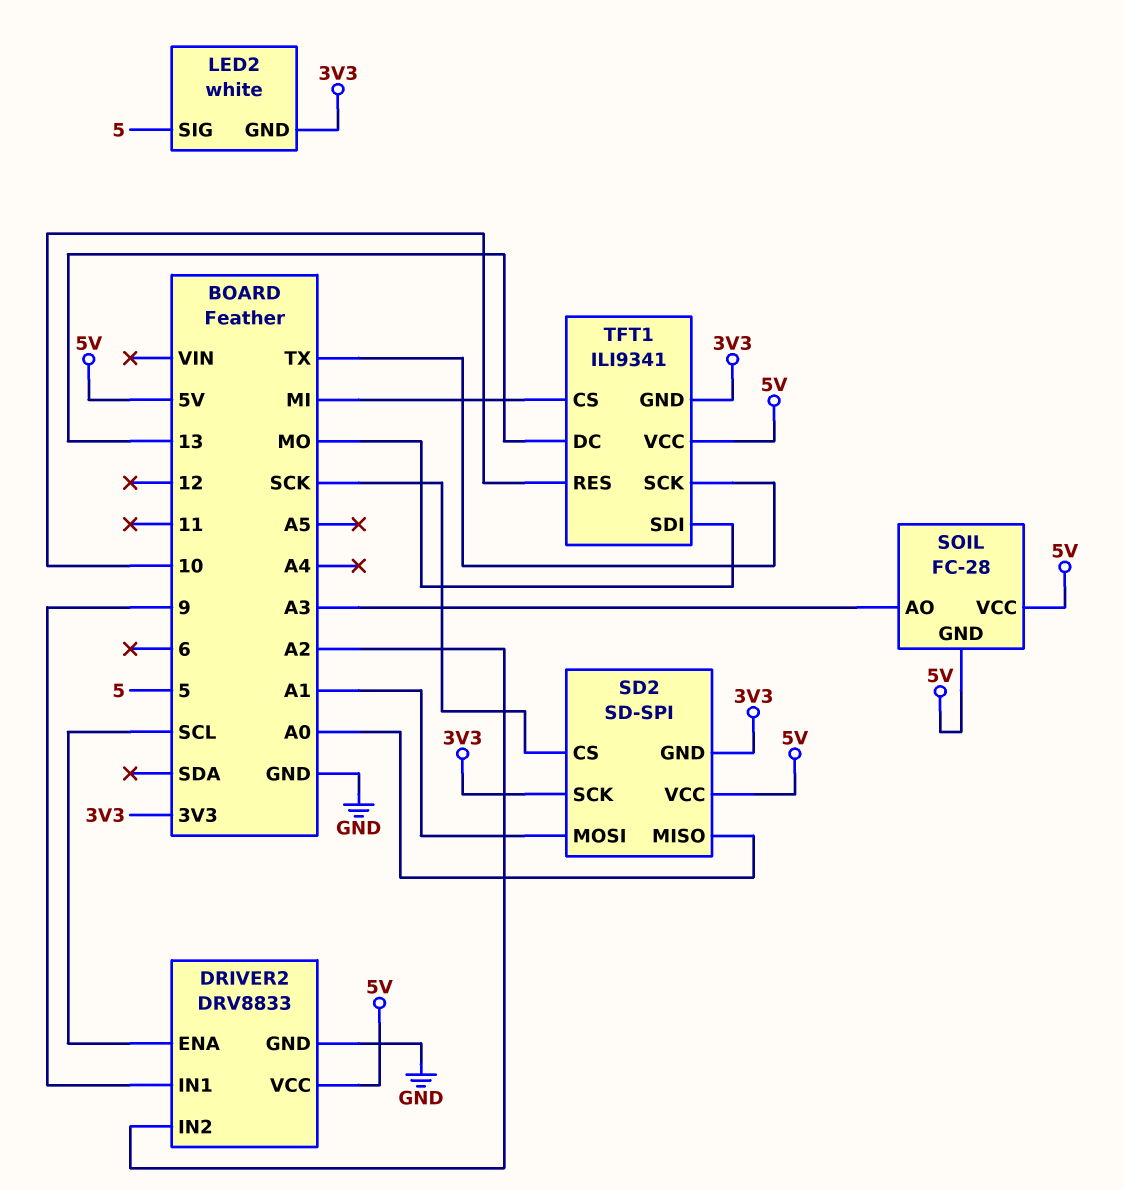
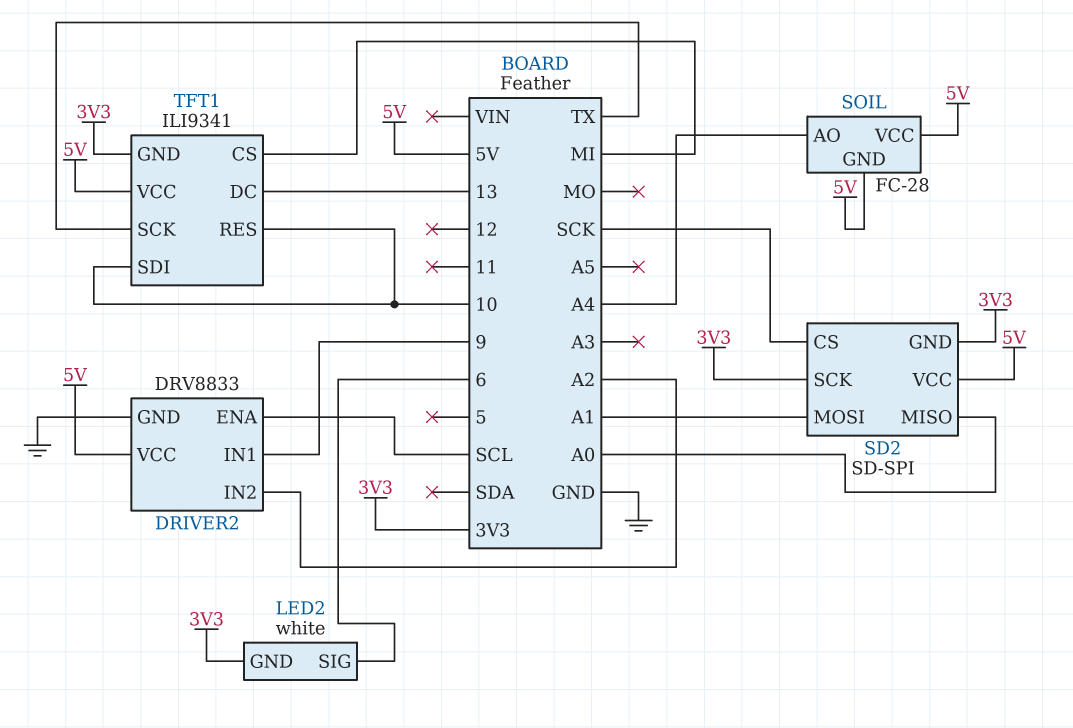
LED2 pin SIG: 5 -> 6
SOIL pin AO: A3 -> A4
TFT1 pin SDI: MO -> 10

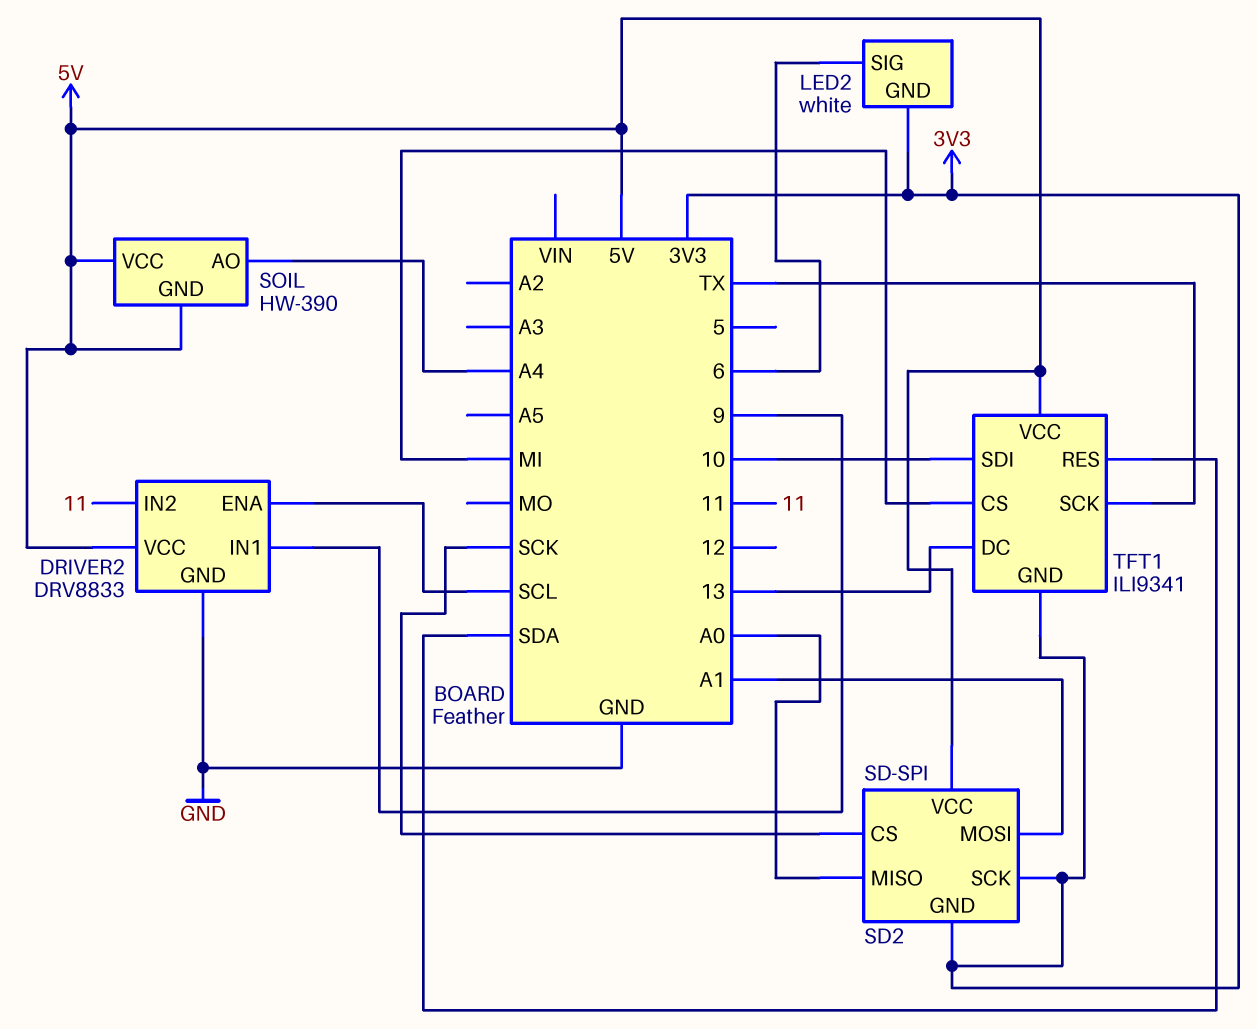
DRIVER2 pin IN2: A2 -> 11
SOIL: FC-28 -> HW-390
TFT1 pin RES: 10 -> SDA

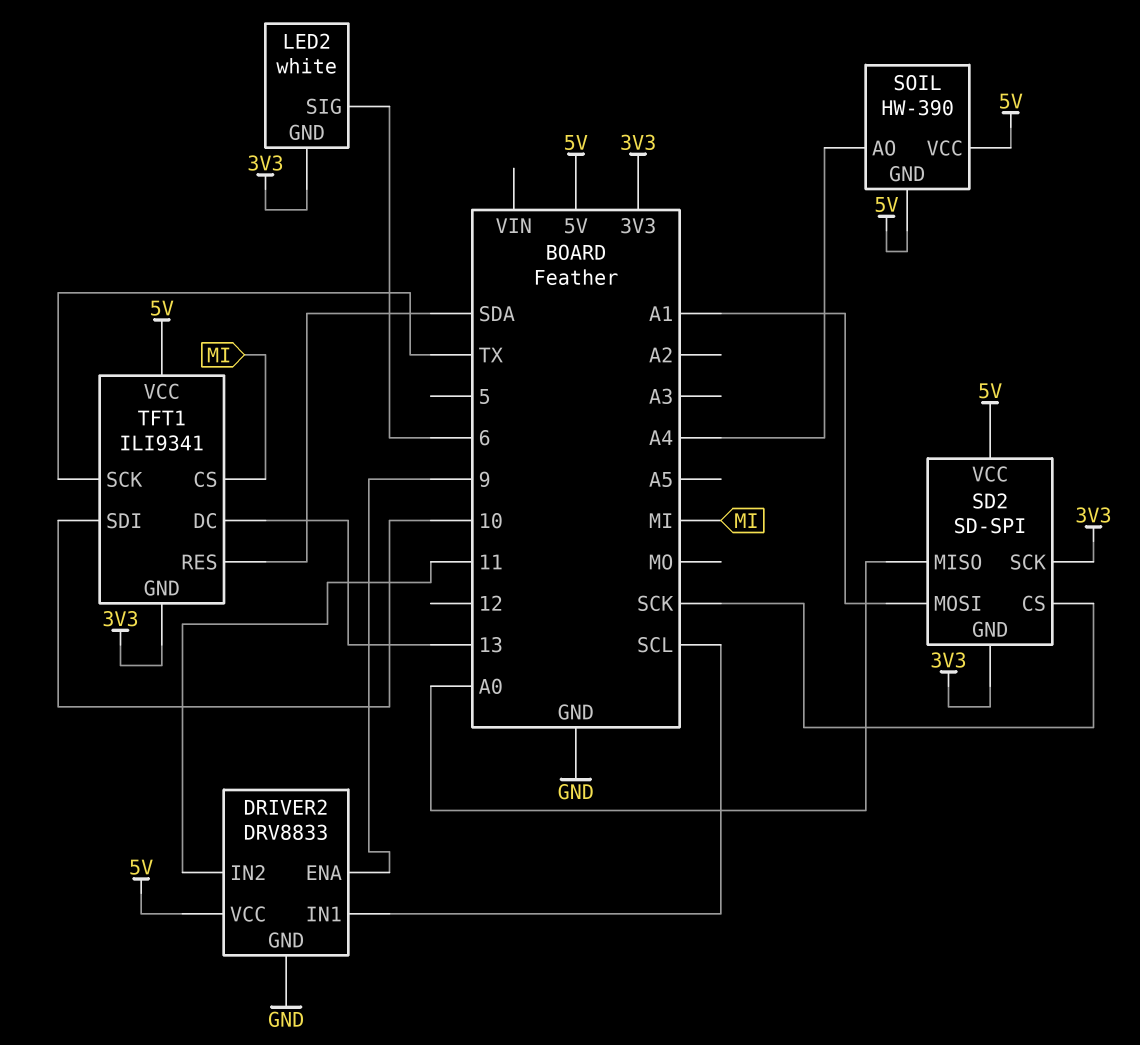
DRIVER2 pin ENA: SCL -> 9
DRIVER2 pin IN1: 9 -> SCL

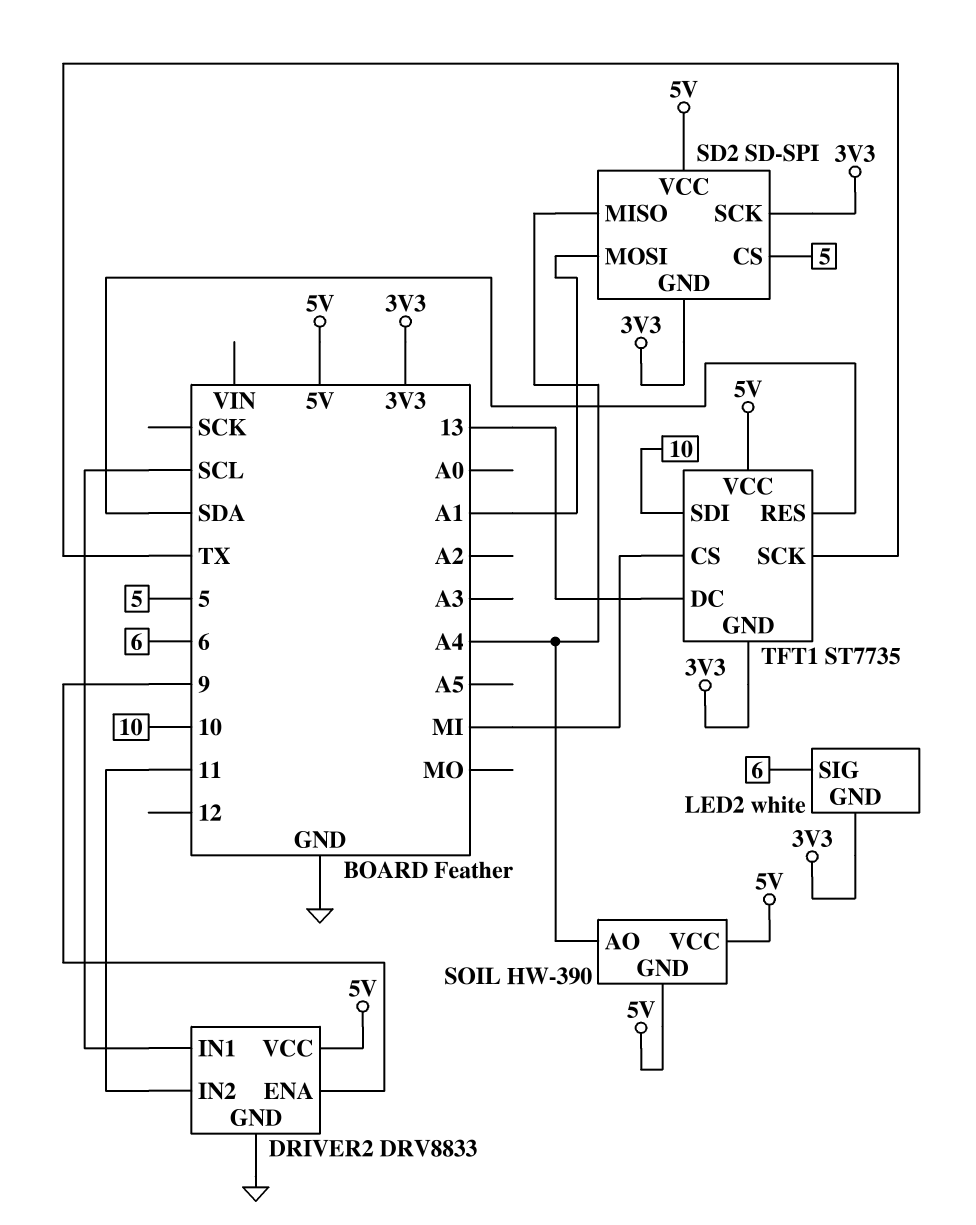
SD2 pin CS: SCK -> 5
SD2 pin MISO: A0 -> A4
TFT1: ILI9341 -> ST7735

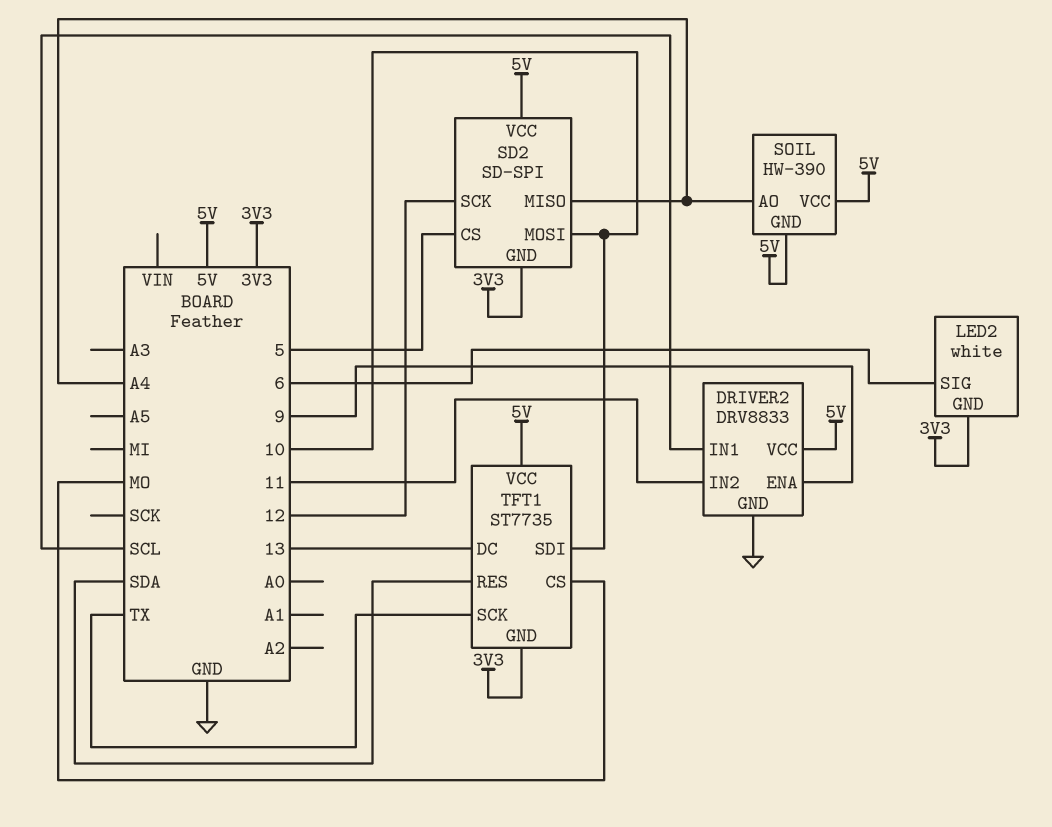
SD2 pin MOSI: A1 -> 10
SD2 pin SCK: 3V3 -> 12
TFT1 pin CS: MI -> MO

